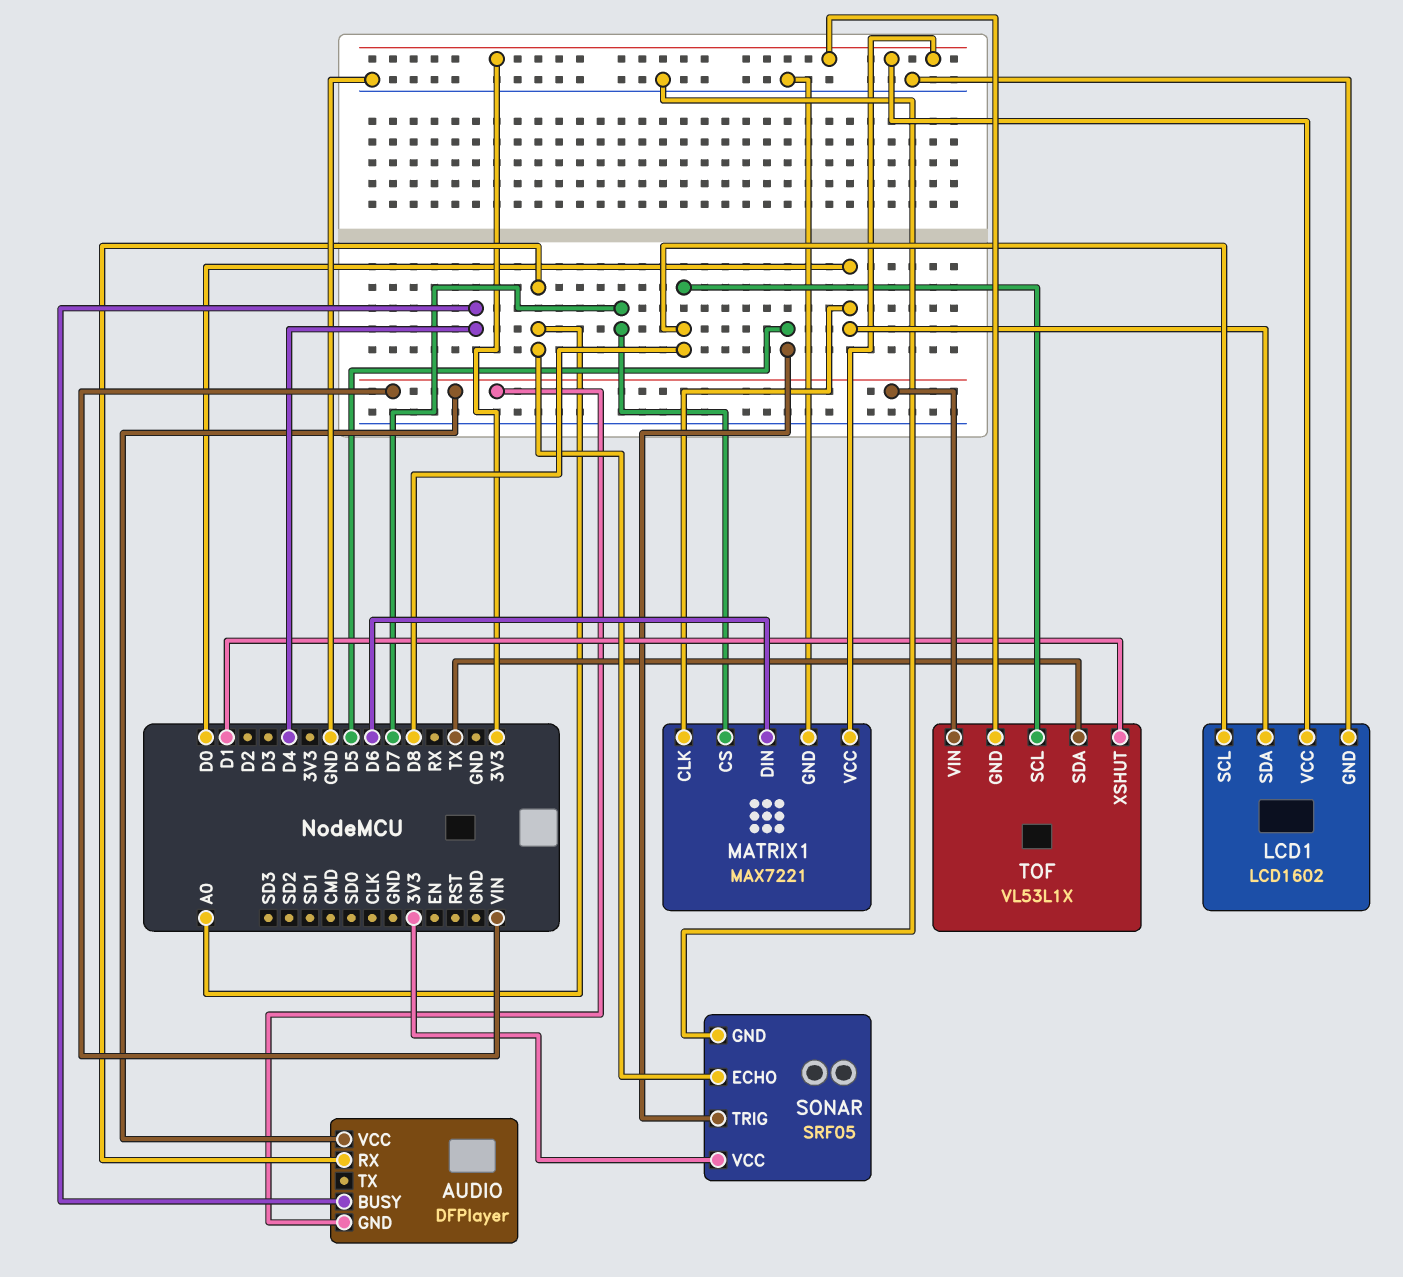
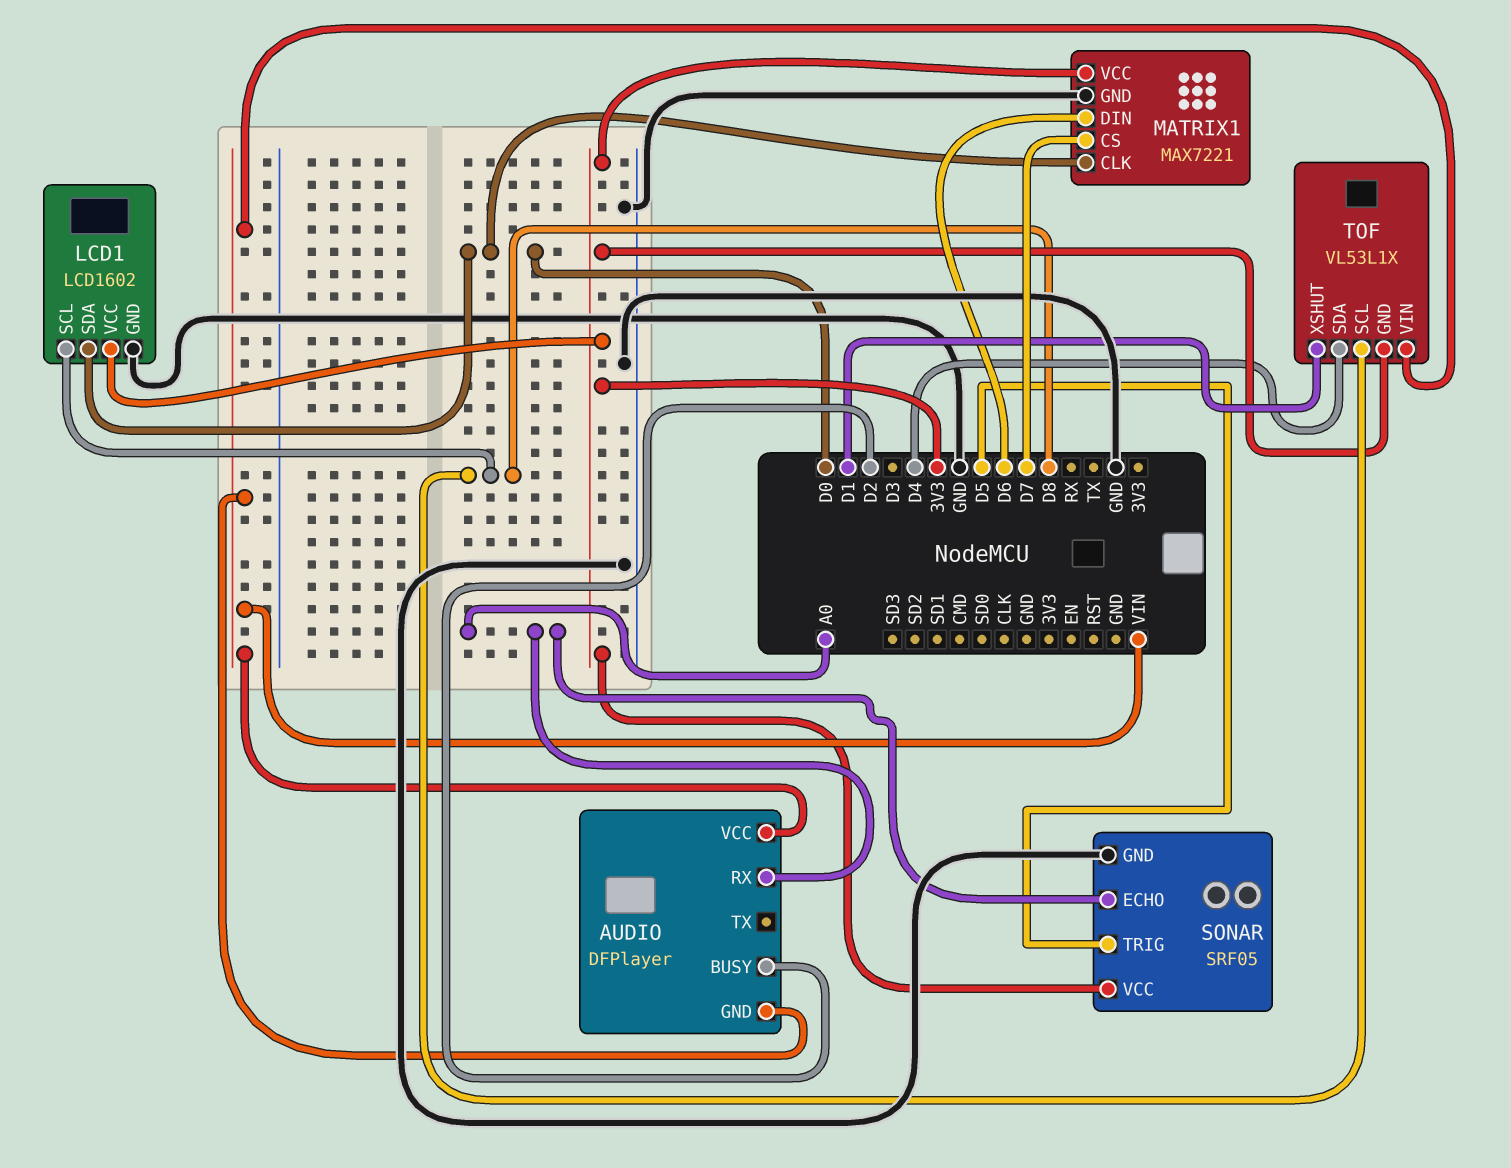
AUDIO pin BUSY: D4 -> D2
TOF pin SDA: TX -> D4

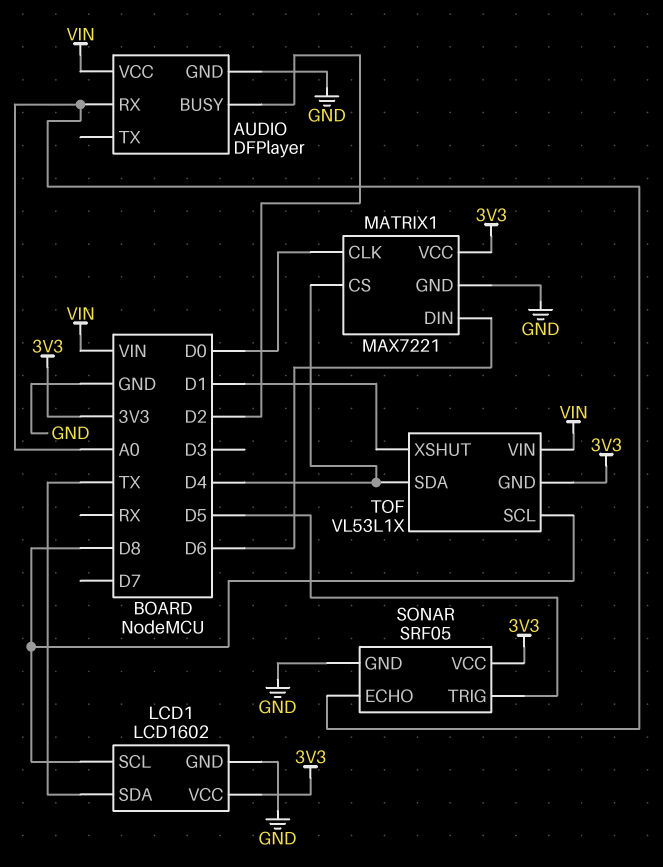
AUDIO pin GND: VIN -> GND
LCD1 pin SDA: D0 -> TX
MATRIX1 pin CS: D7 -> D4

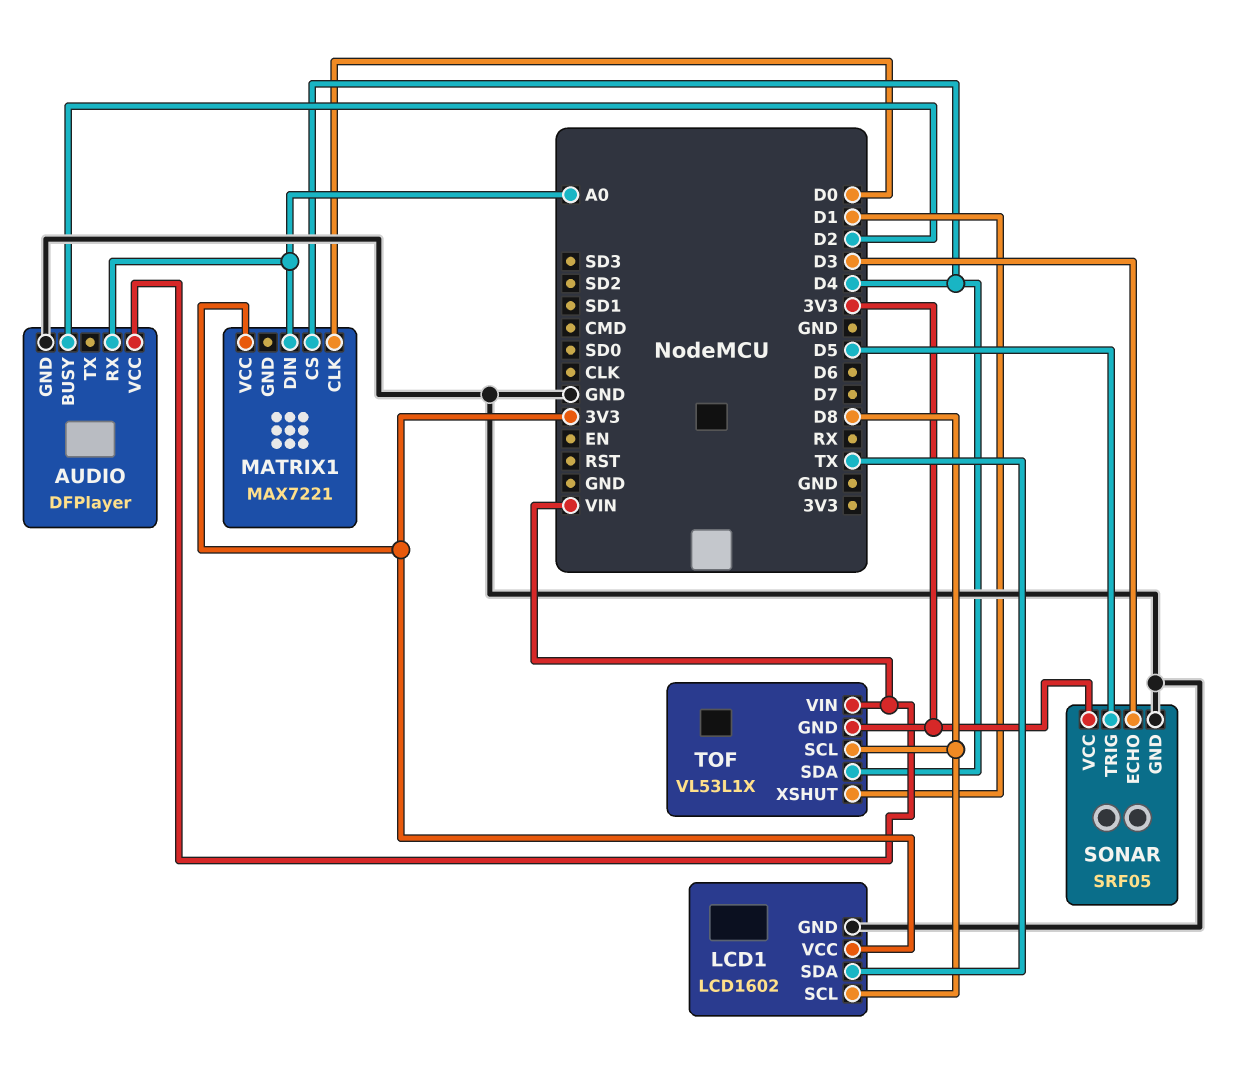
MATRIX1 pin DIN: D6 -> A0
MATRIX1 pin GND: GND -> none
SONAR pin ECHO: A0 -> D3

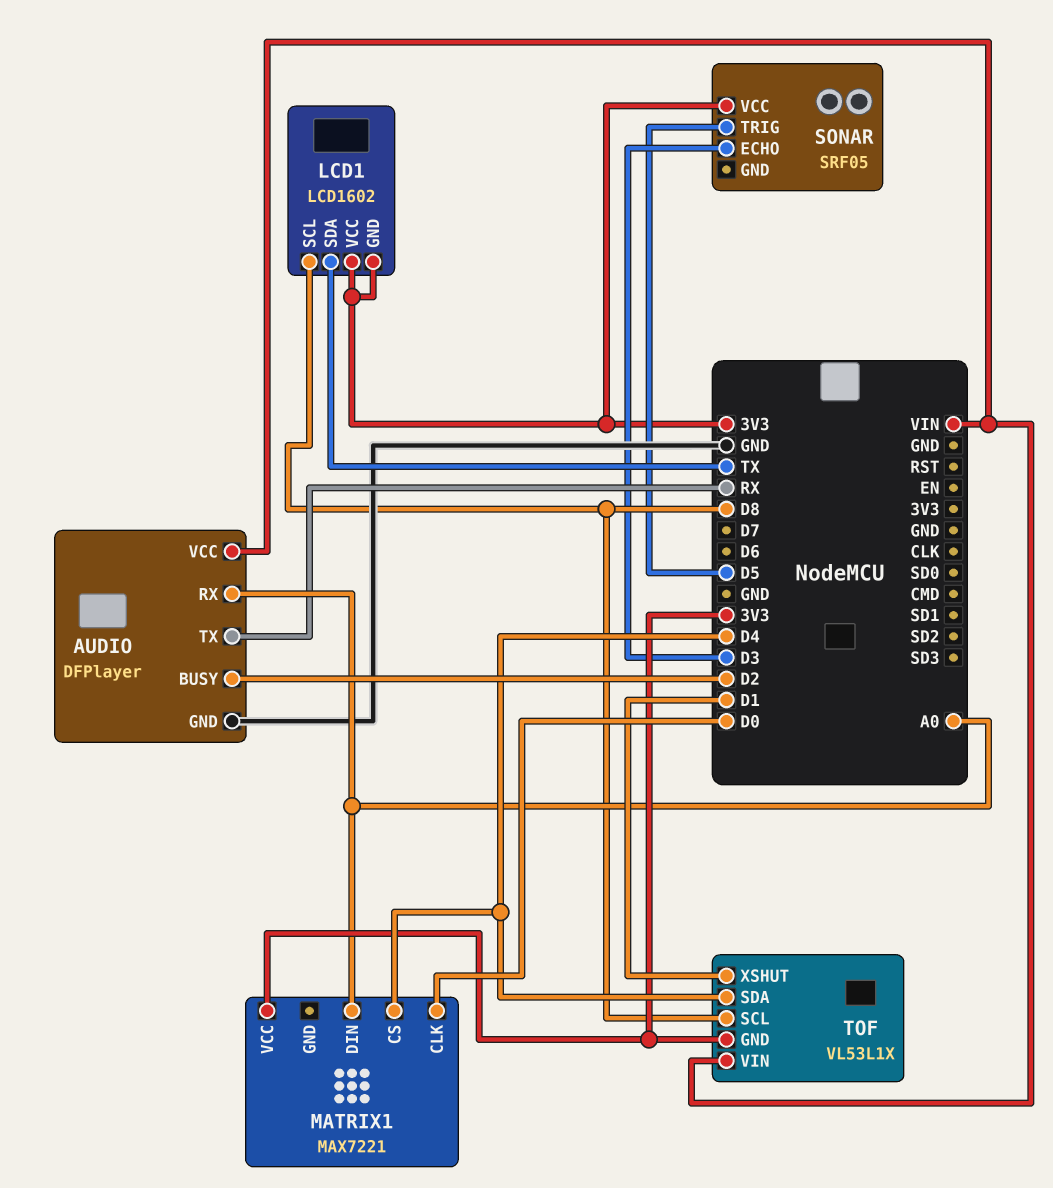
AUDIO pin TX: none -> RX
LCD1 pin GND: GND -> 3V3
SONAR pin GND: GND -> none

